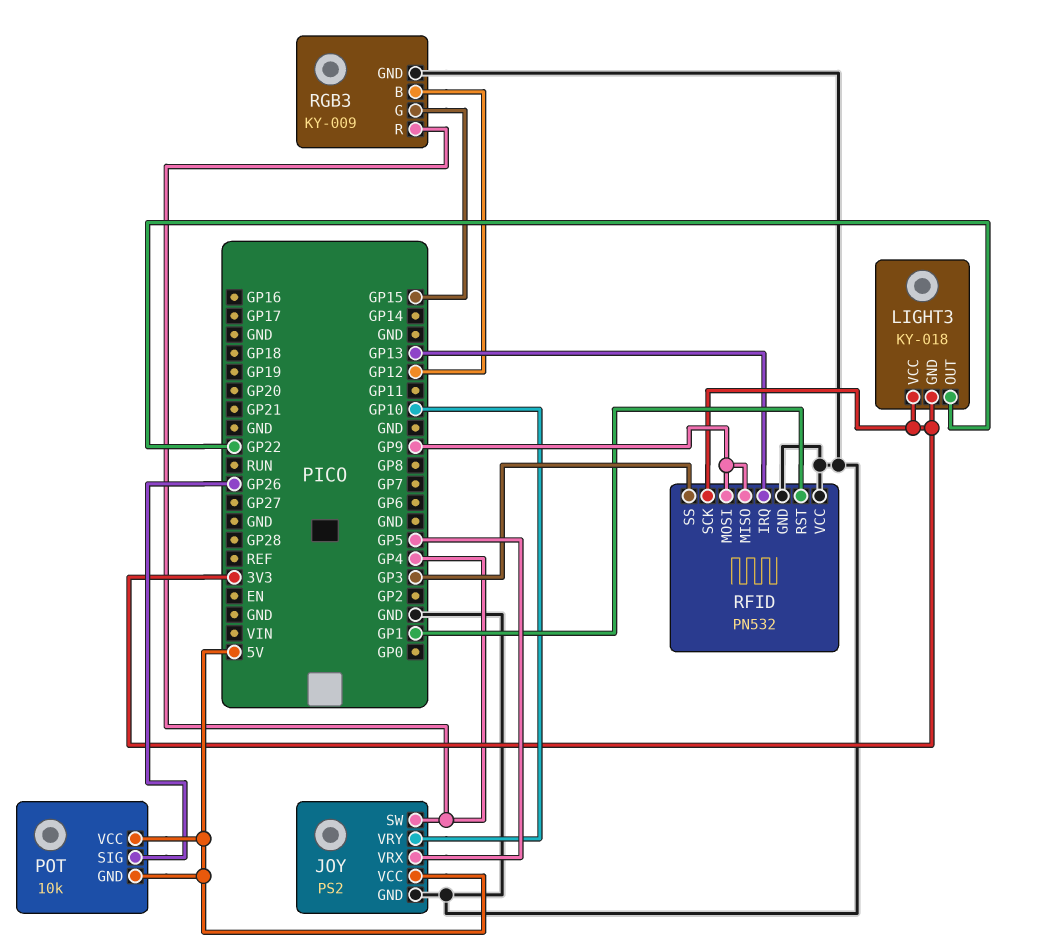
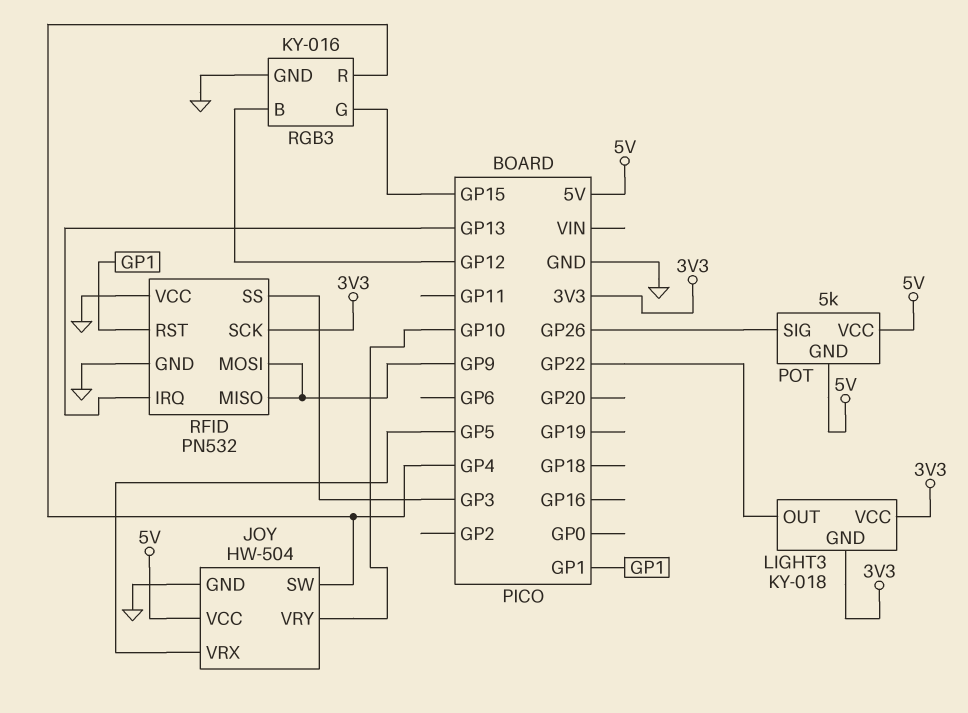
JOY: PS2 -> HW-504
POT: 10k -> 5k
RGB3: KY-009 -> KY-016

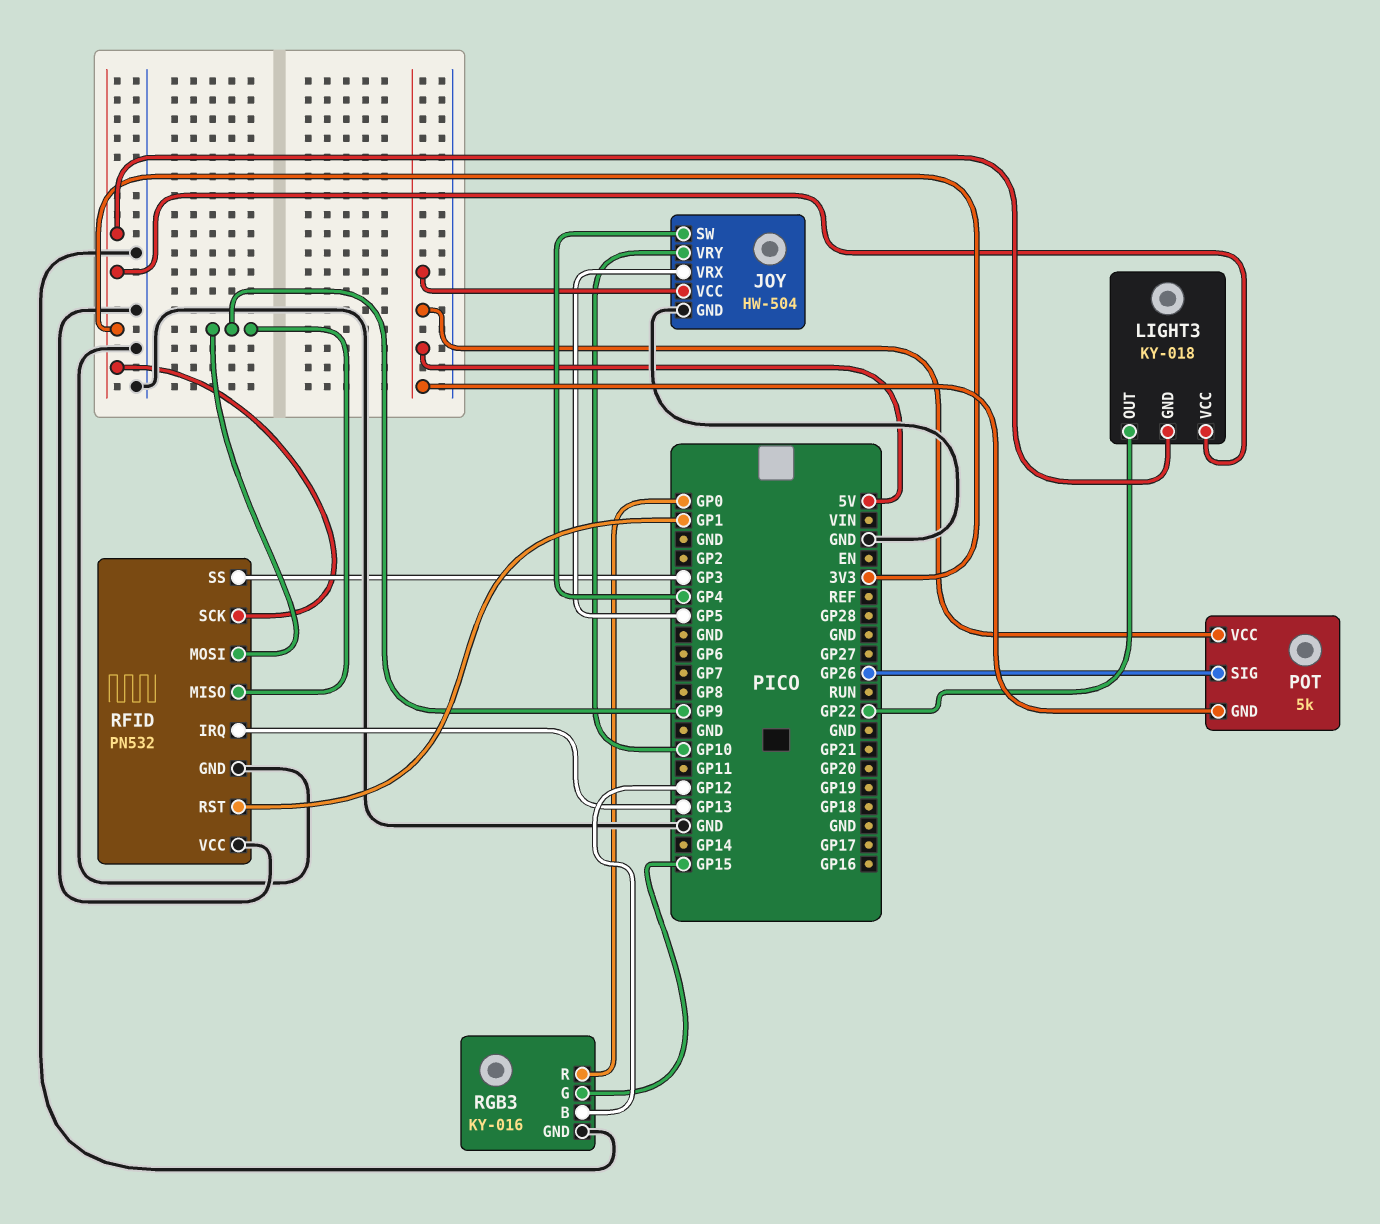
RGB3 pin R: GP4 -> GP0

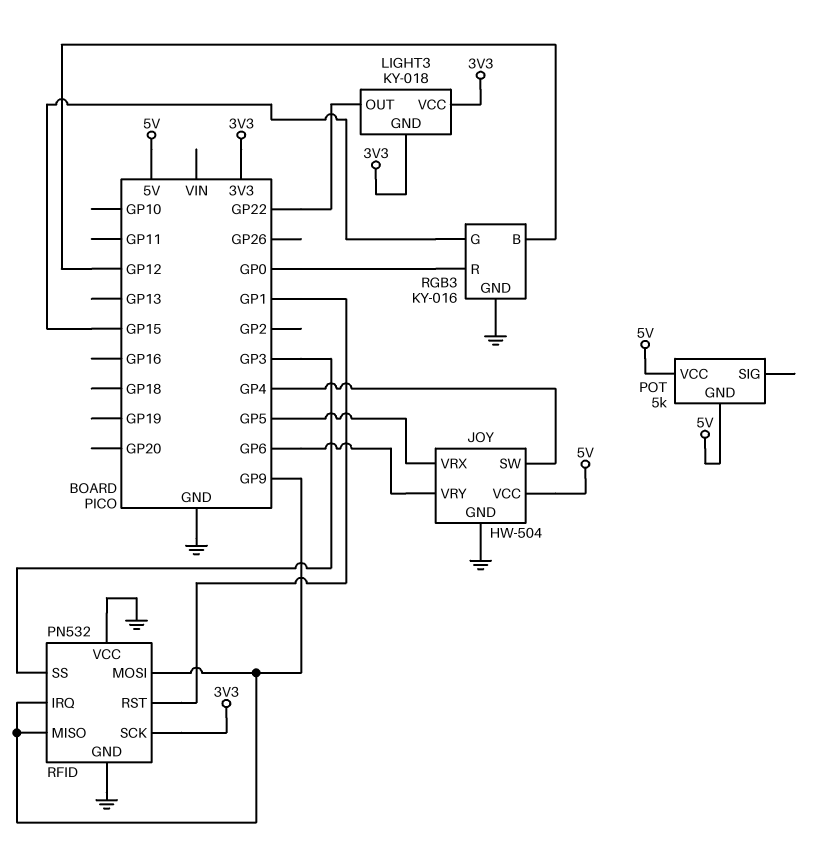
JOY pin VRY: GP10 -> GP6
POT pin SIG: GP26 -> none
RFID pin IRQ: GP13 -> GP9

